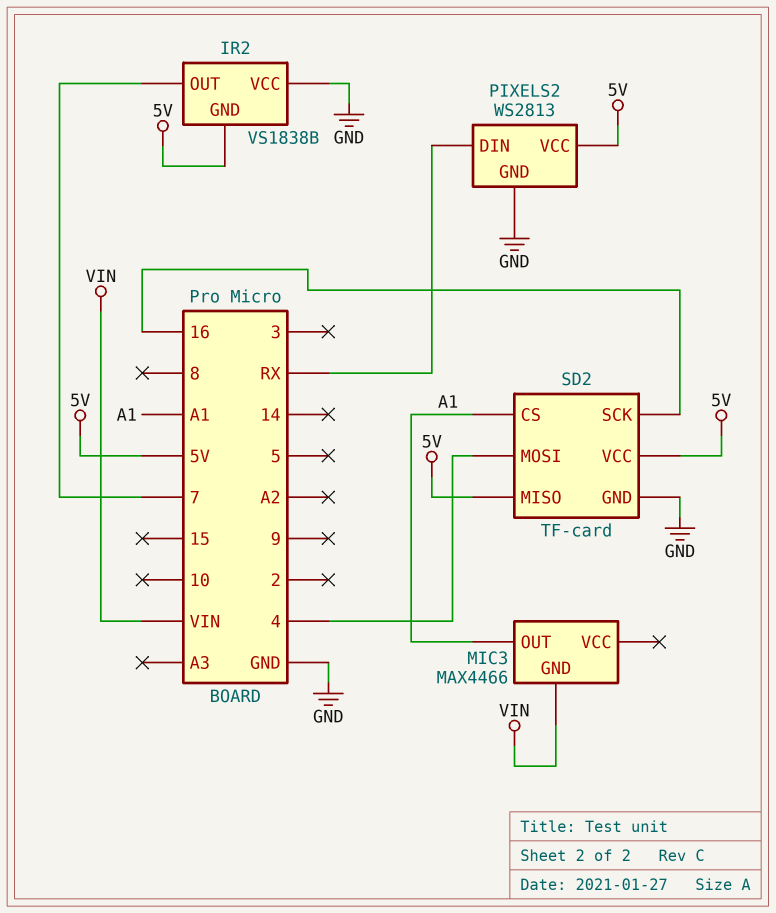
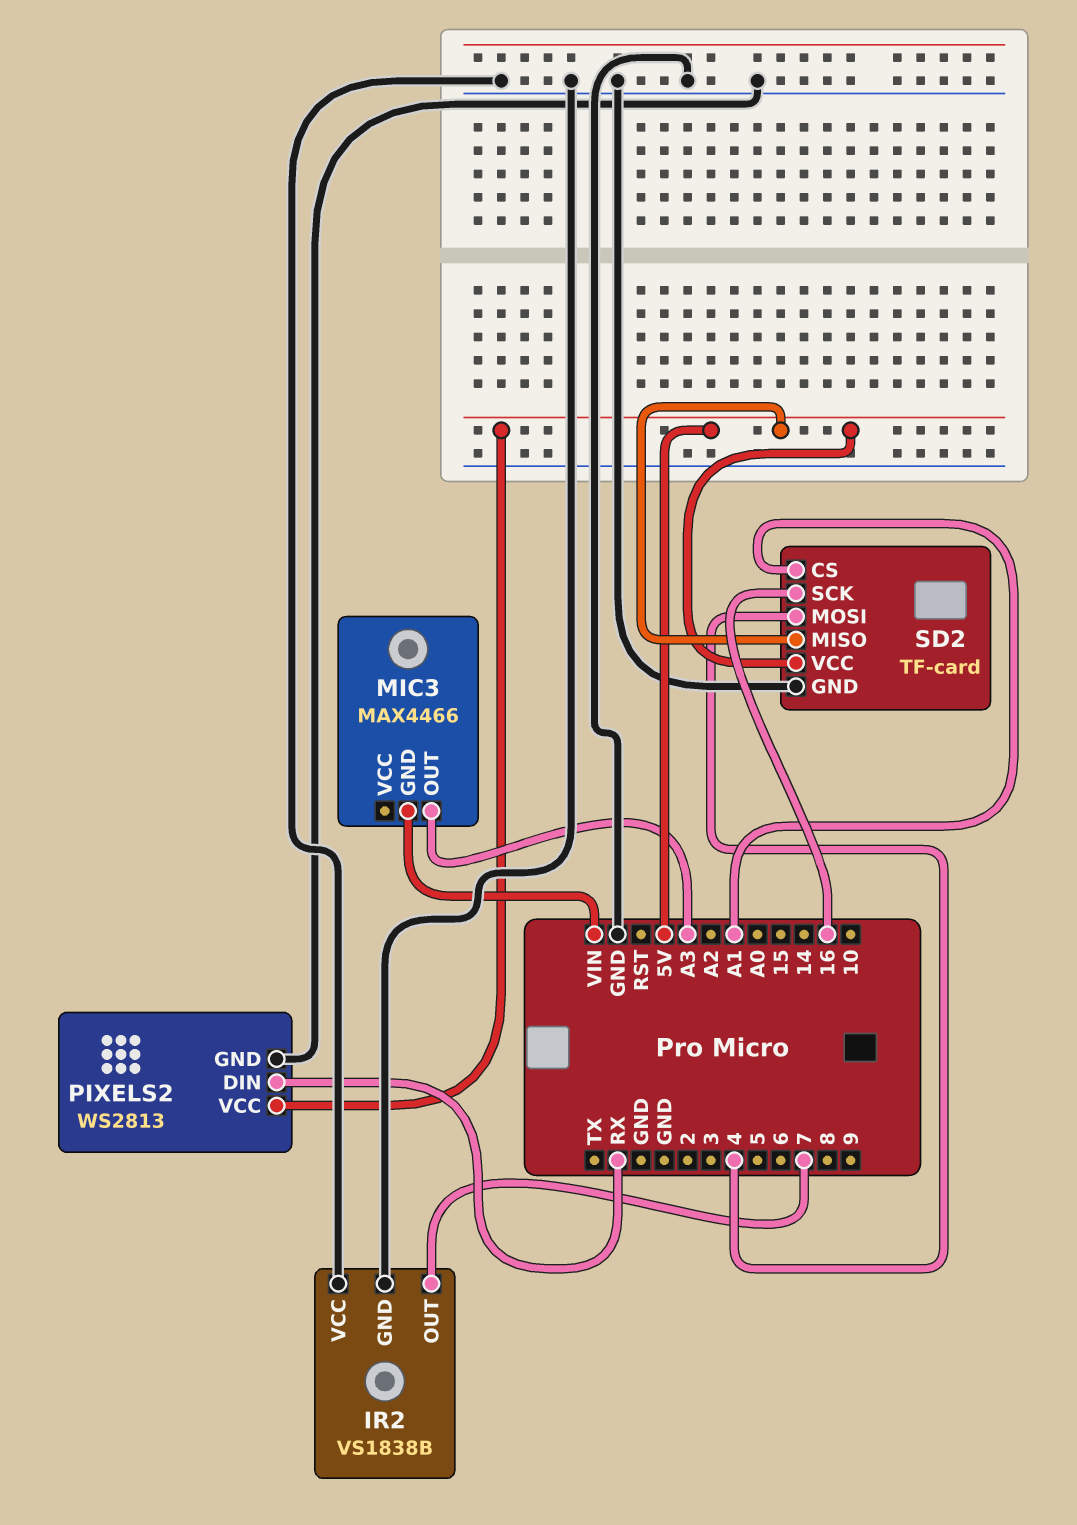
IR2 pin GND: 5V -> GND
MIC3 pin OUT: A1 -> A3

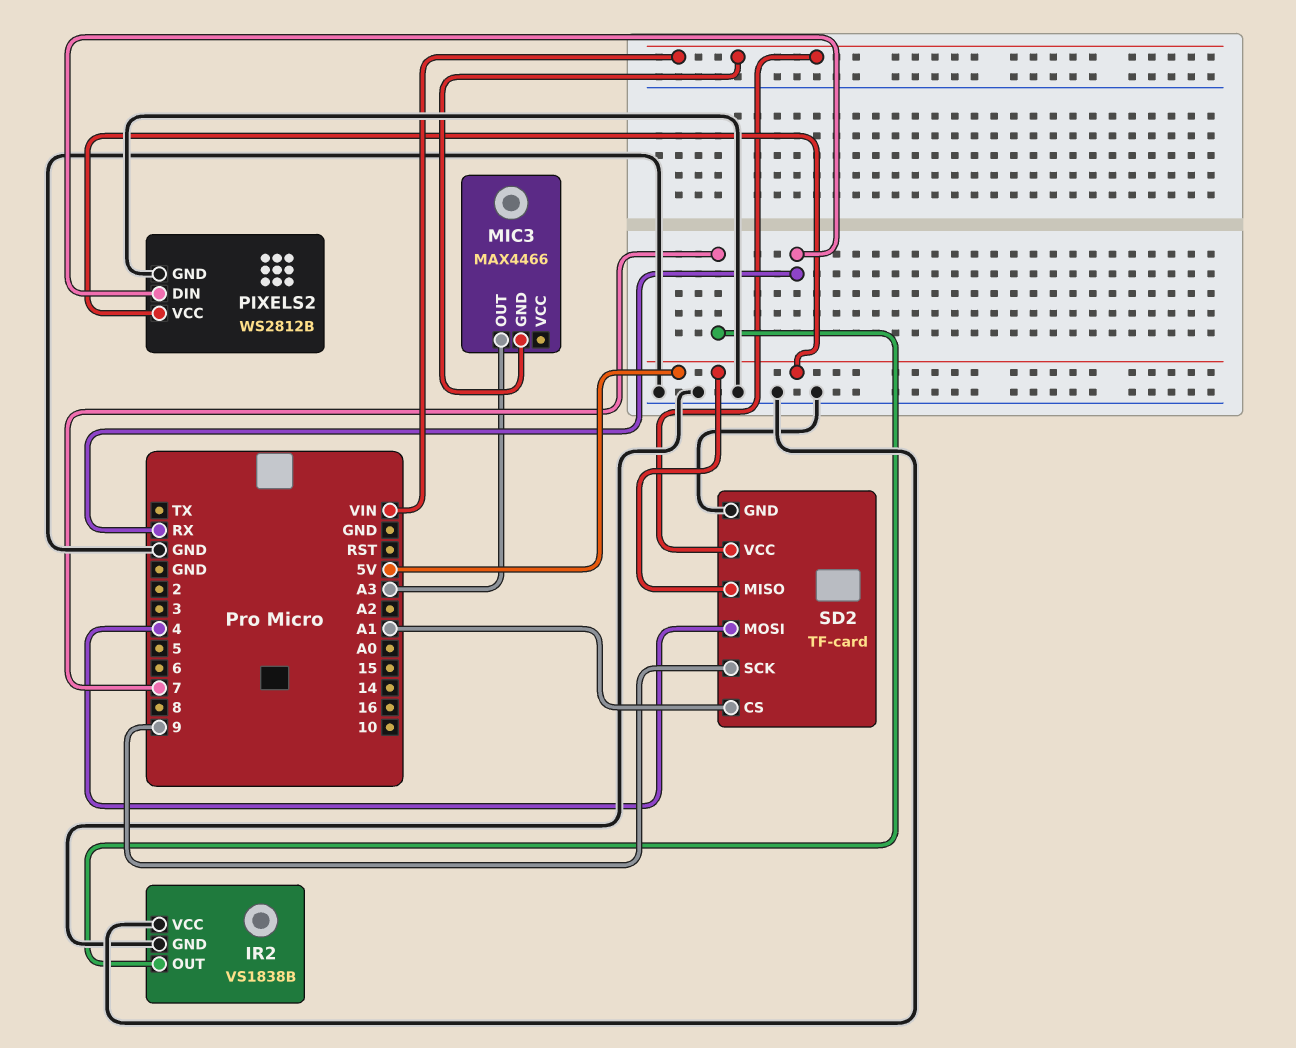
PIXELS2: WS2813 -> WS2812B
SD2 pin SCK: 16 -> 9
SD2 pin VCC: 5V -> VIN

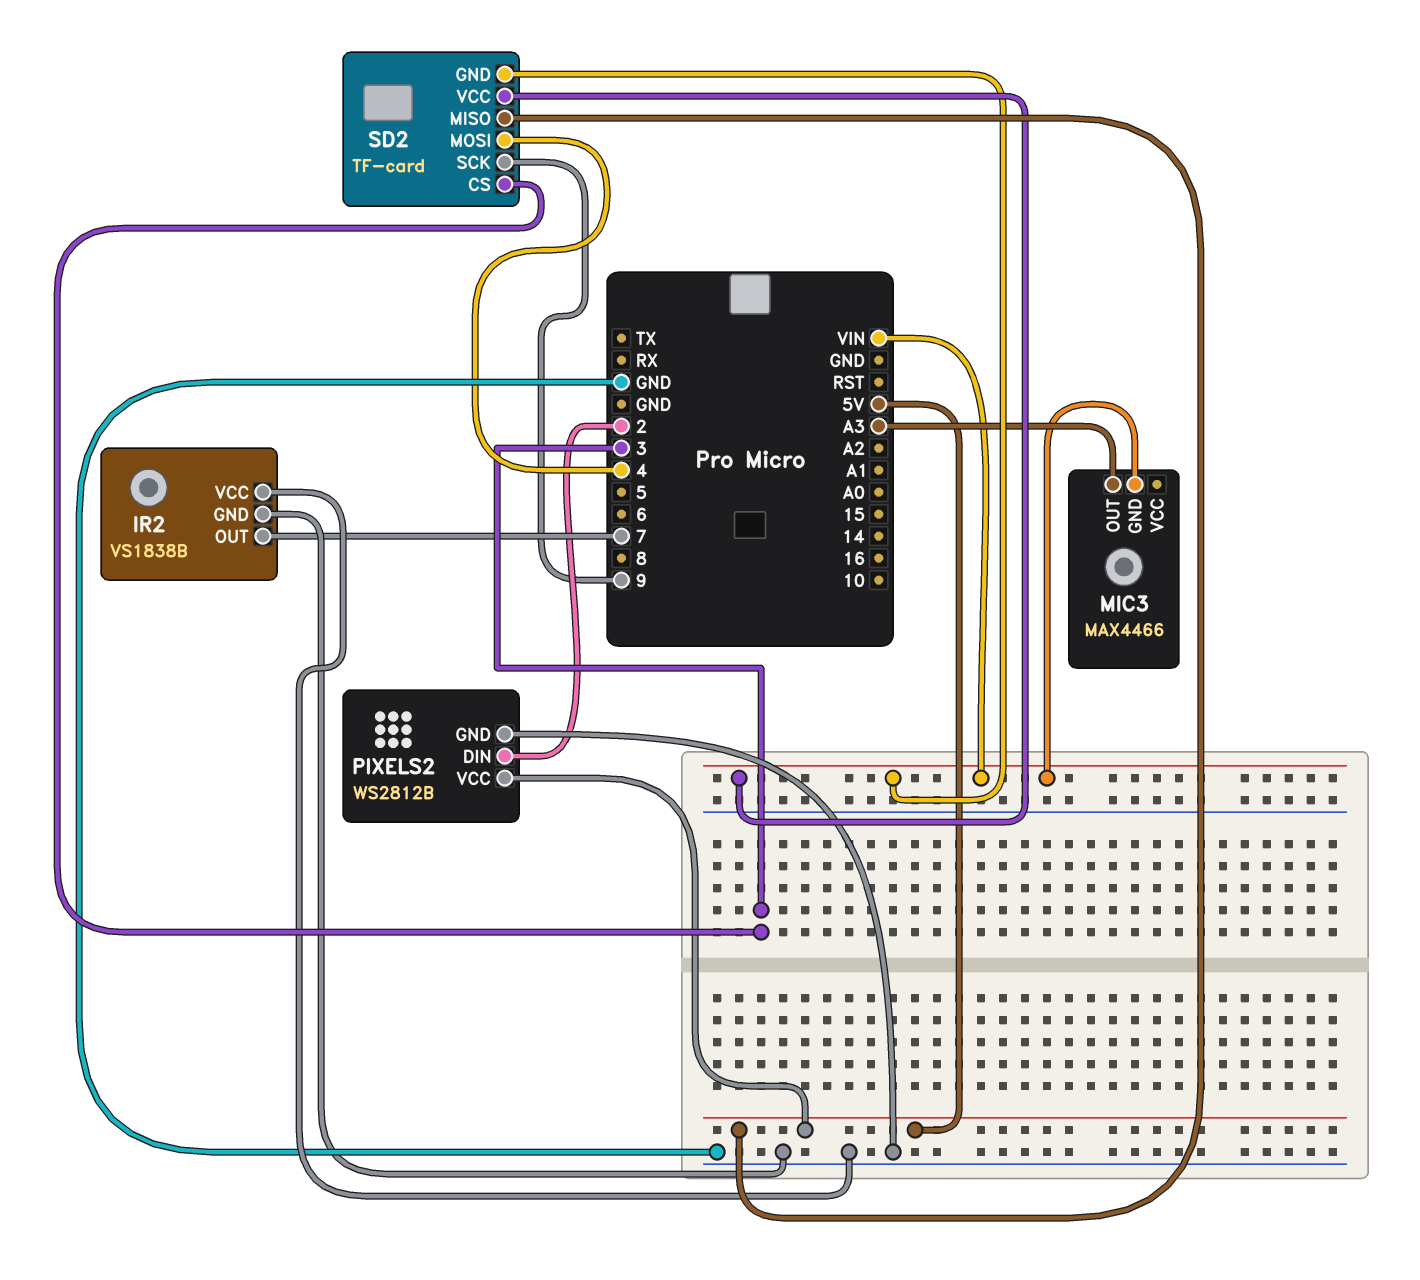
PIXELS2 pin DIN: RX -> 2
SD2 pin CS: A1 -> 3
SD2 pin GND: GND -> VIN

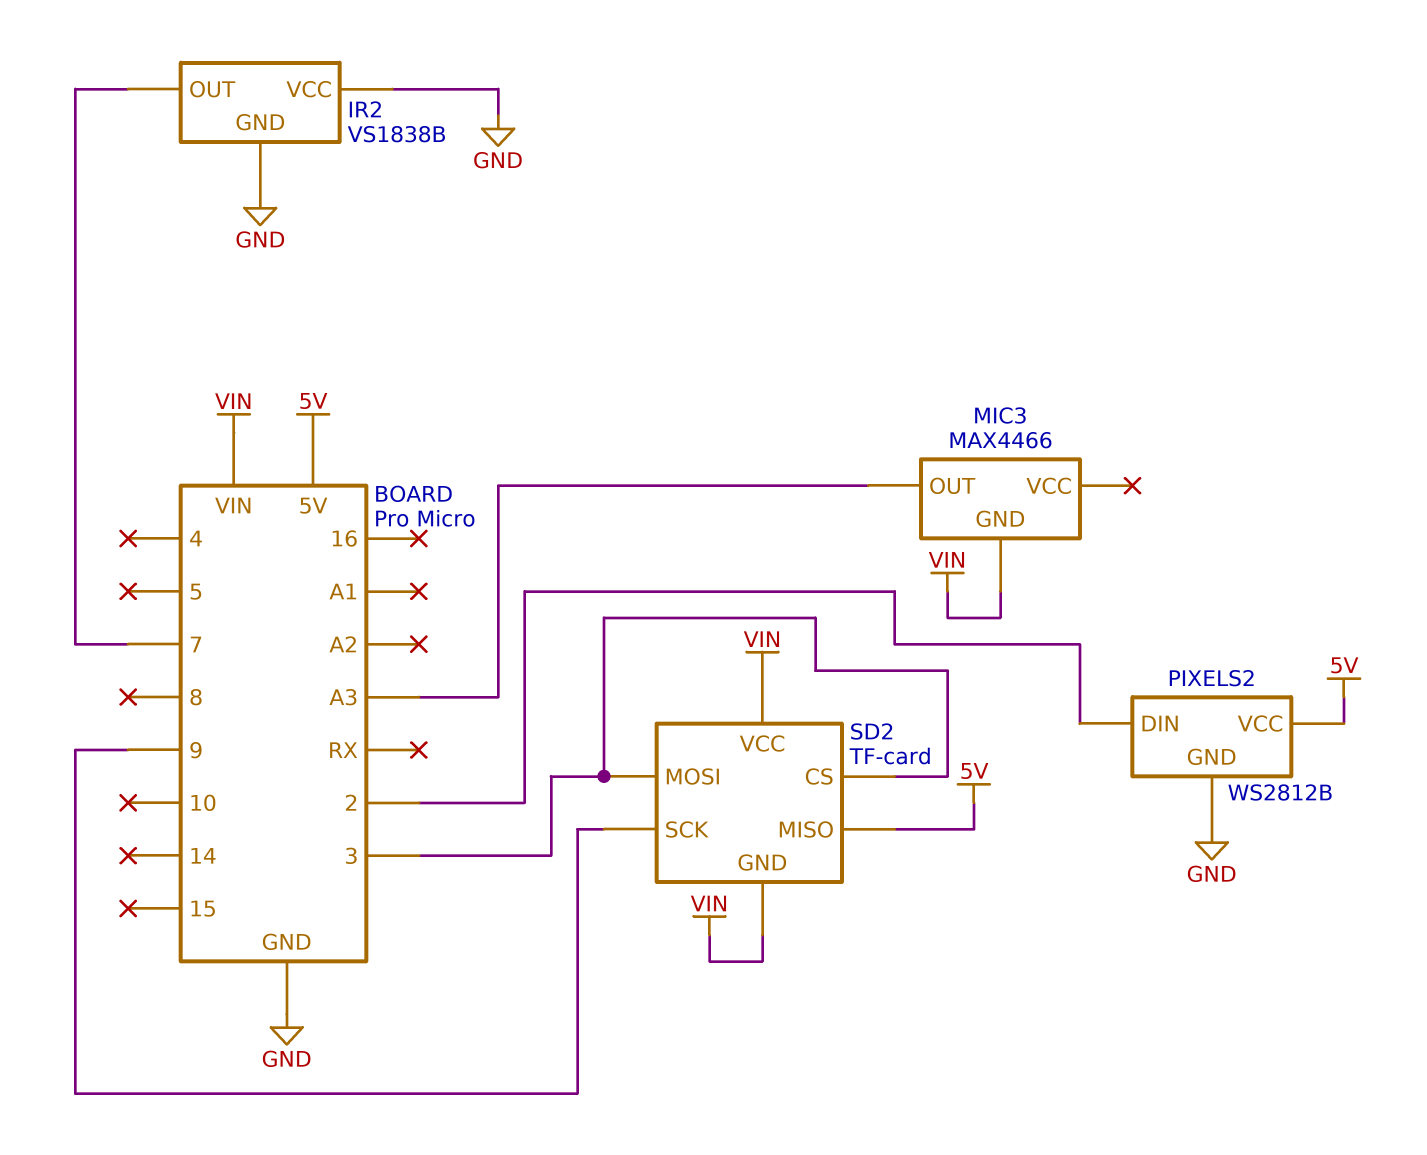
SD2 pin MOSI: 4 -> 3

